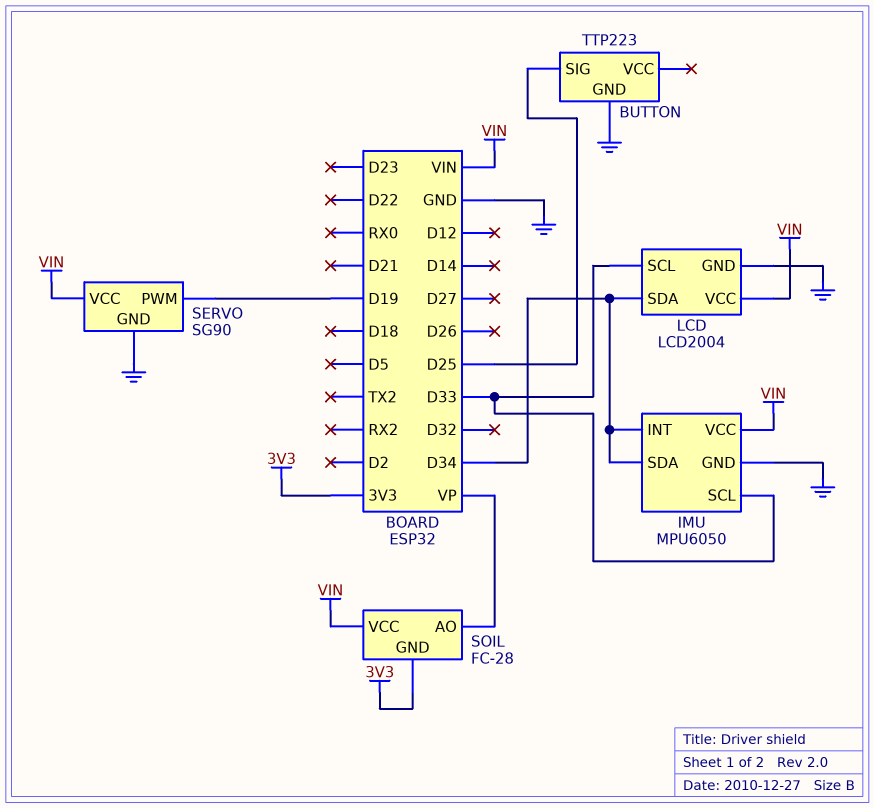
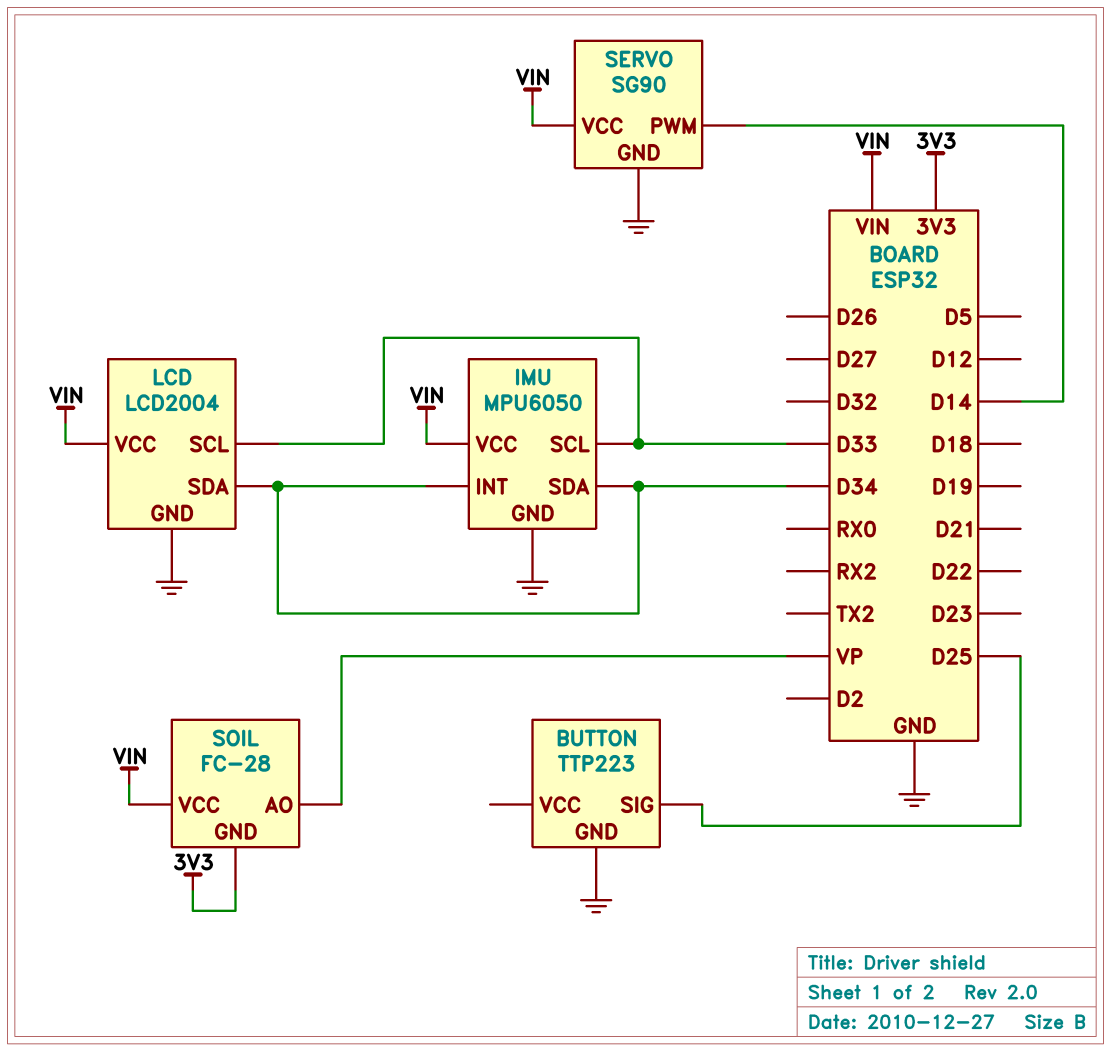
SERVO pin PWM: D19 -> D14

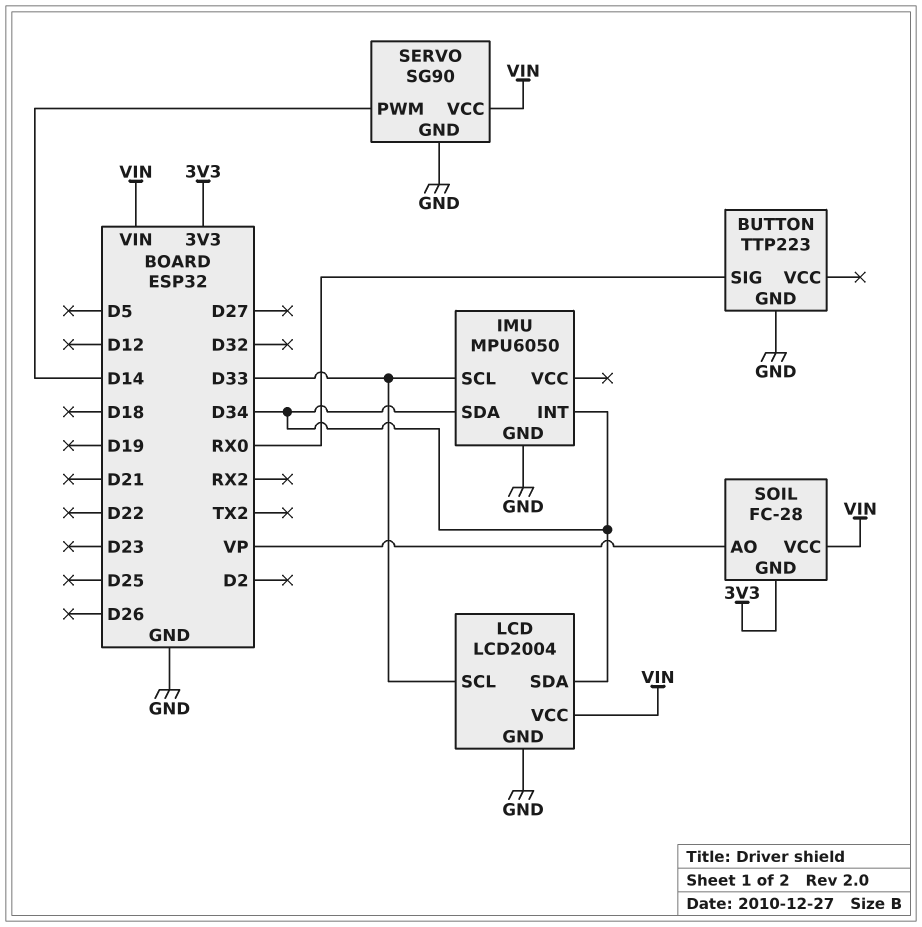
BUTTON pin SIG: D25 -> RX0
IMU pin VCC: VIN -> none

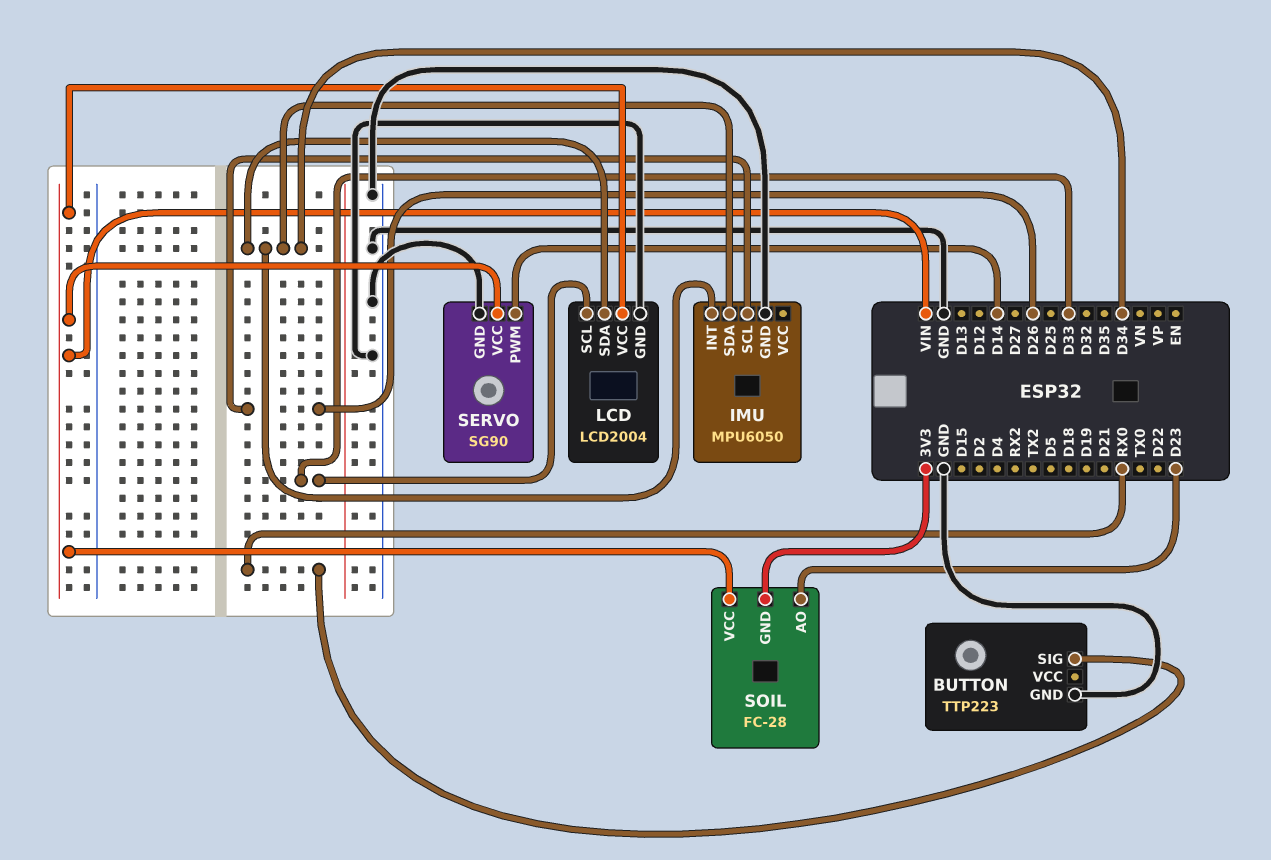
IMU pin SCL: D33 -> D26
SOIL pin AO: VP -> D23

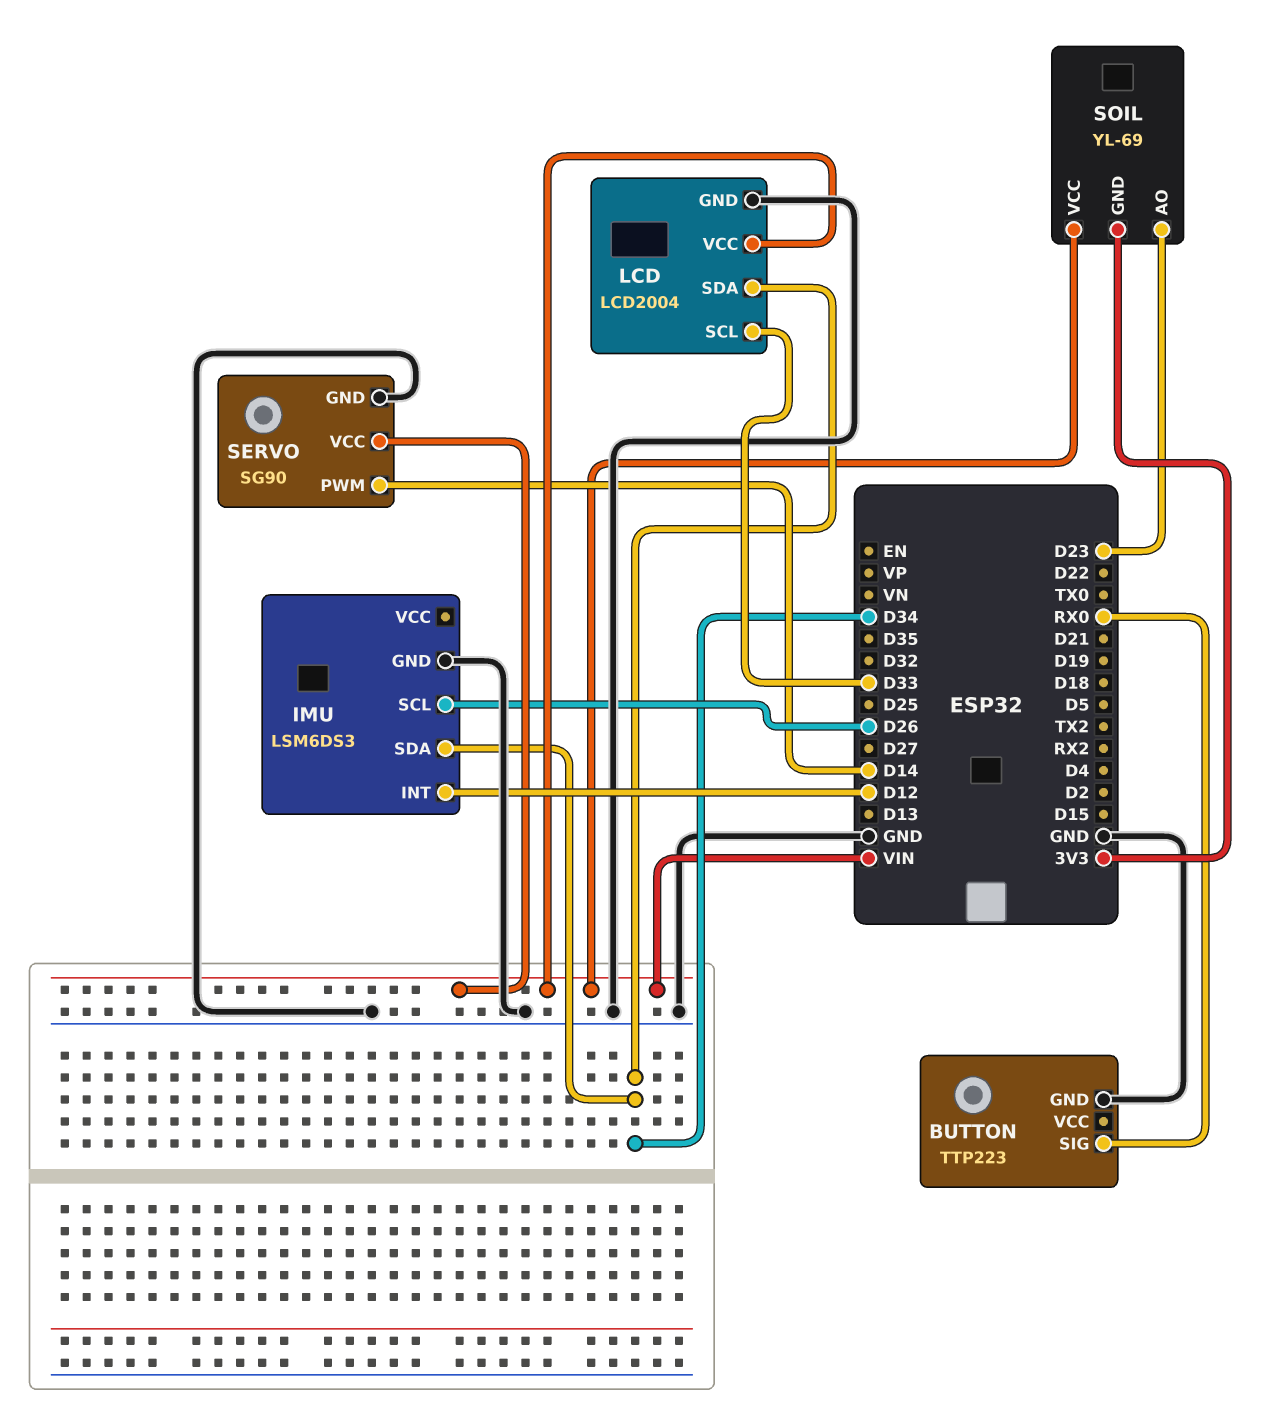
IMU: MPU6050 -> LSM6DS3
IMU pin INT: D34 -> D12
SOIL: FC-28 -> YL-69

